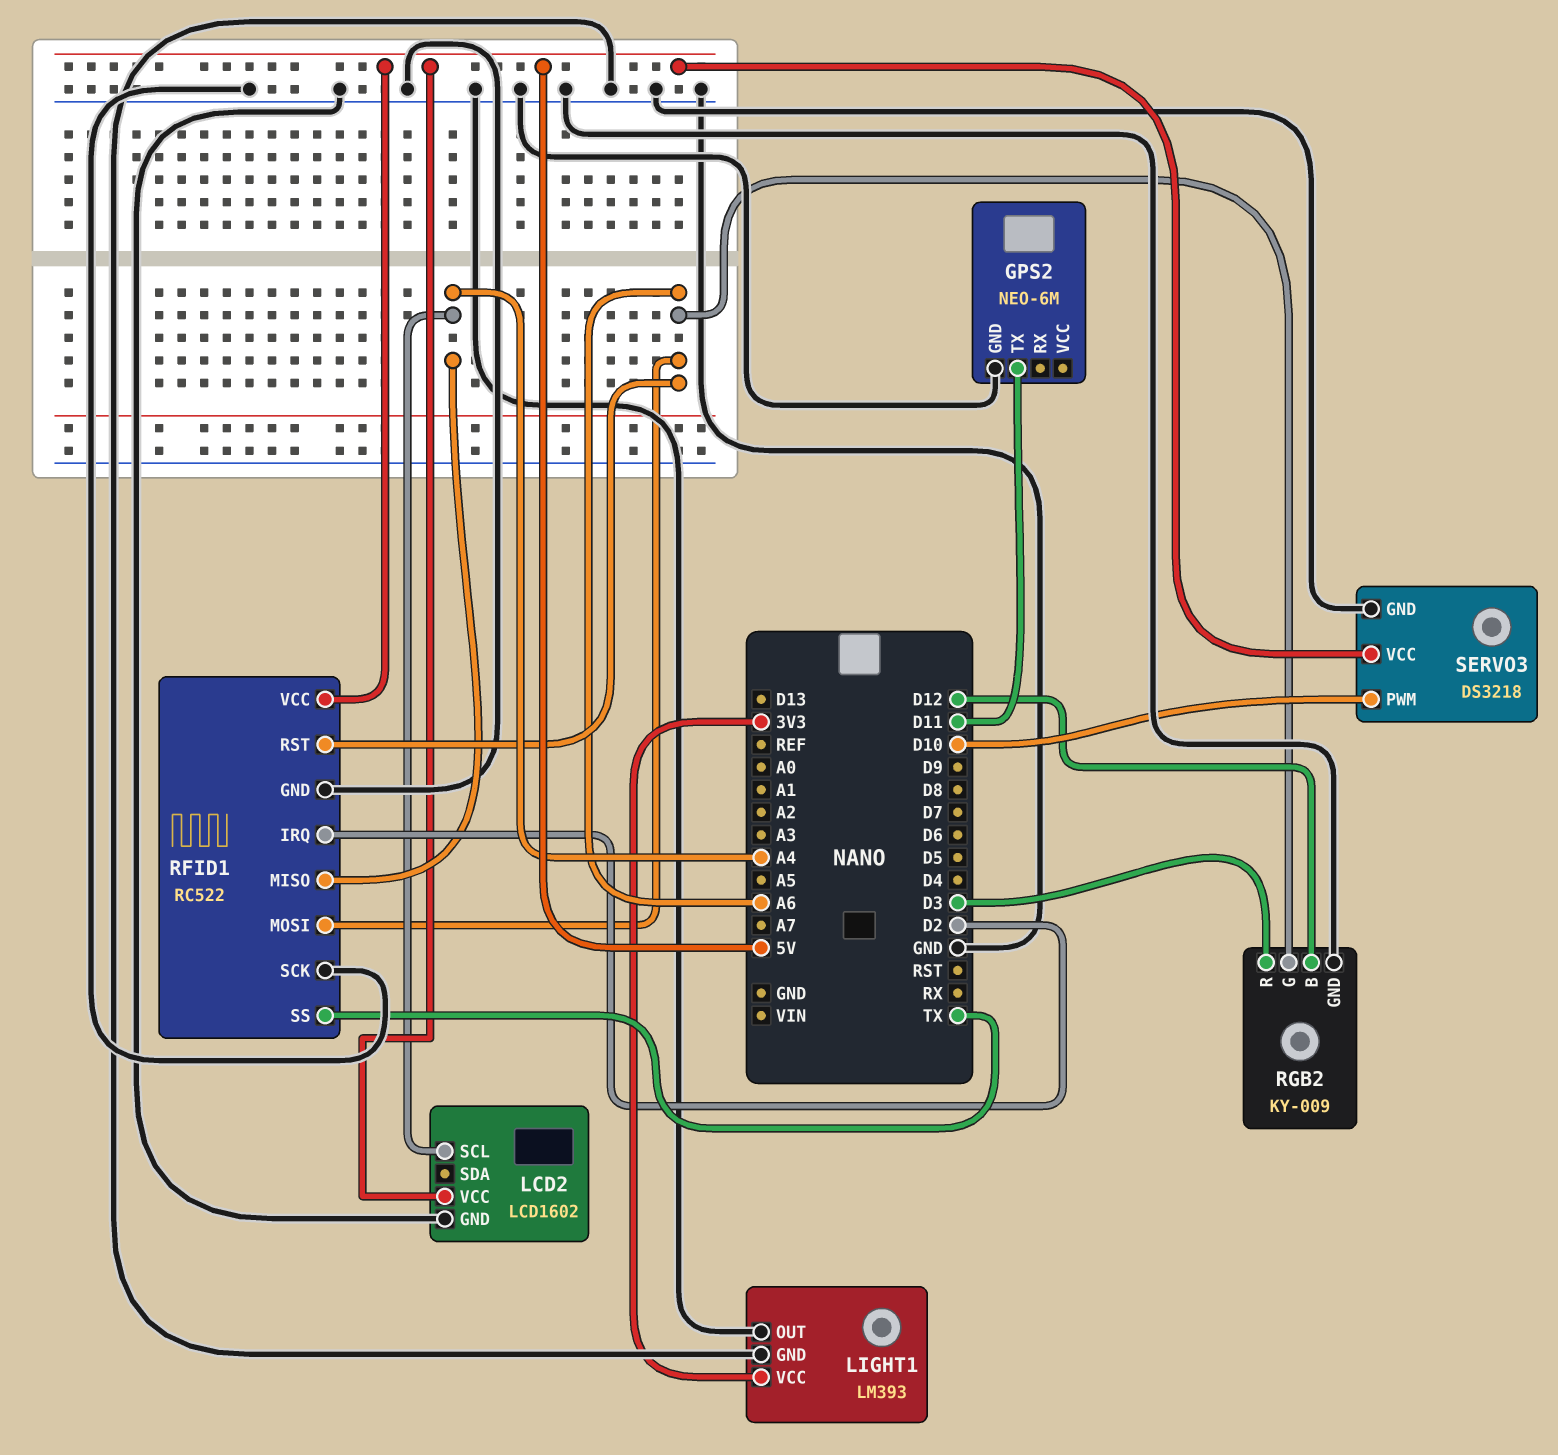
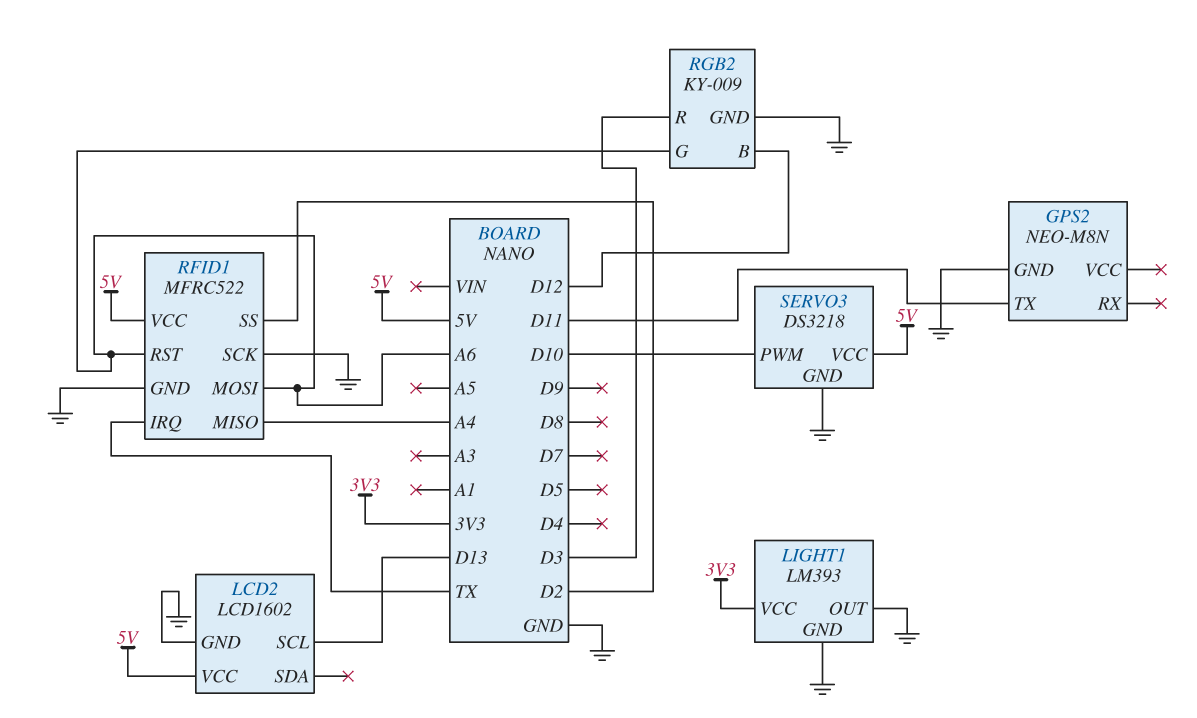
GPS2: NEO-6M -> NEO-M8N
LCD2 pin SCL: A4 -> D13
RFID1: RC522 -> MFRC522
RFID1 pin IRQ: D2 -> TX
RFID1 pin SS: TX -> D2

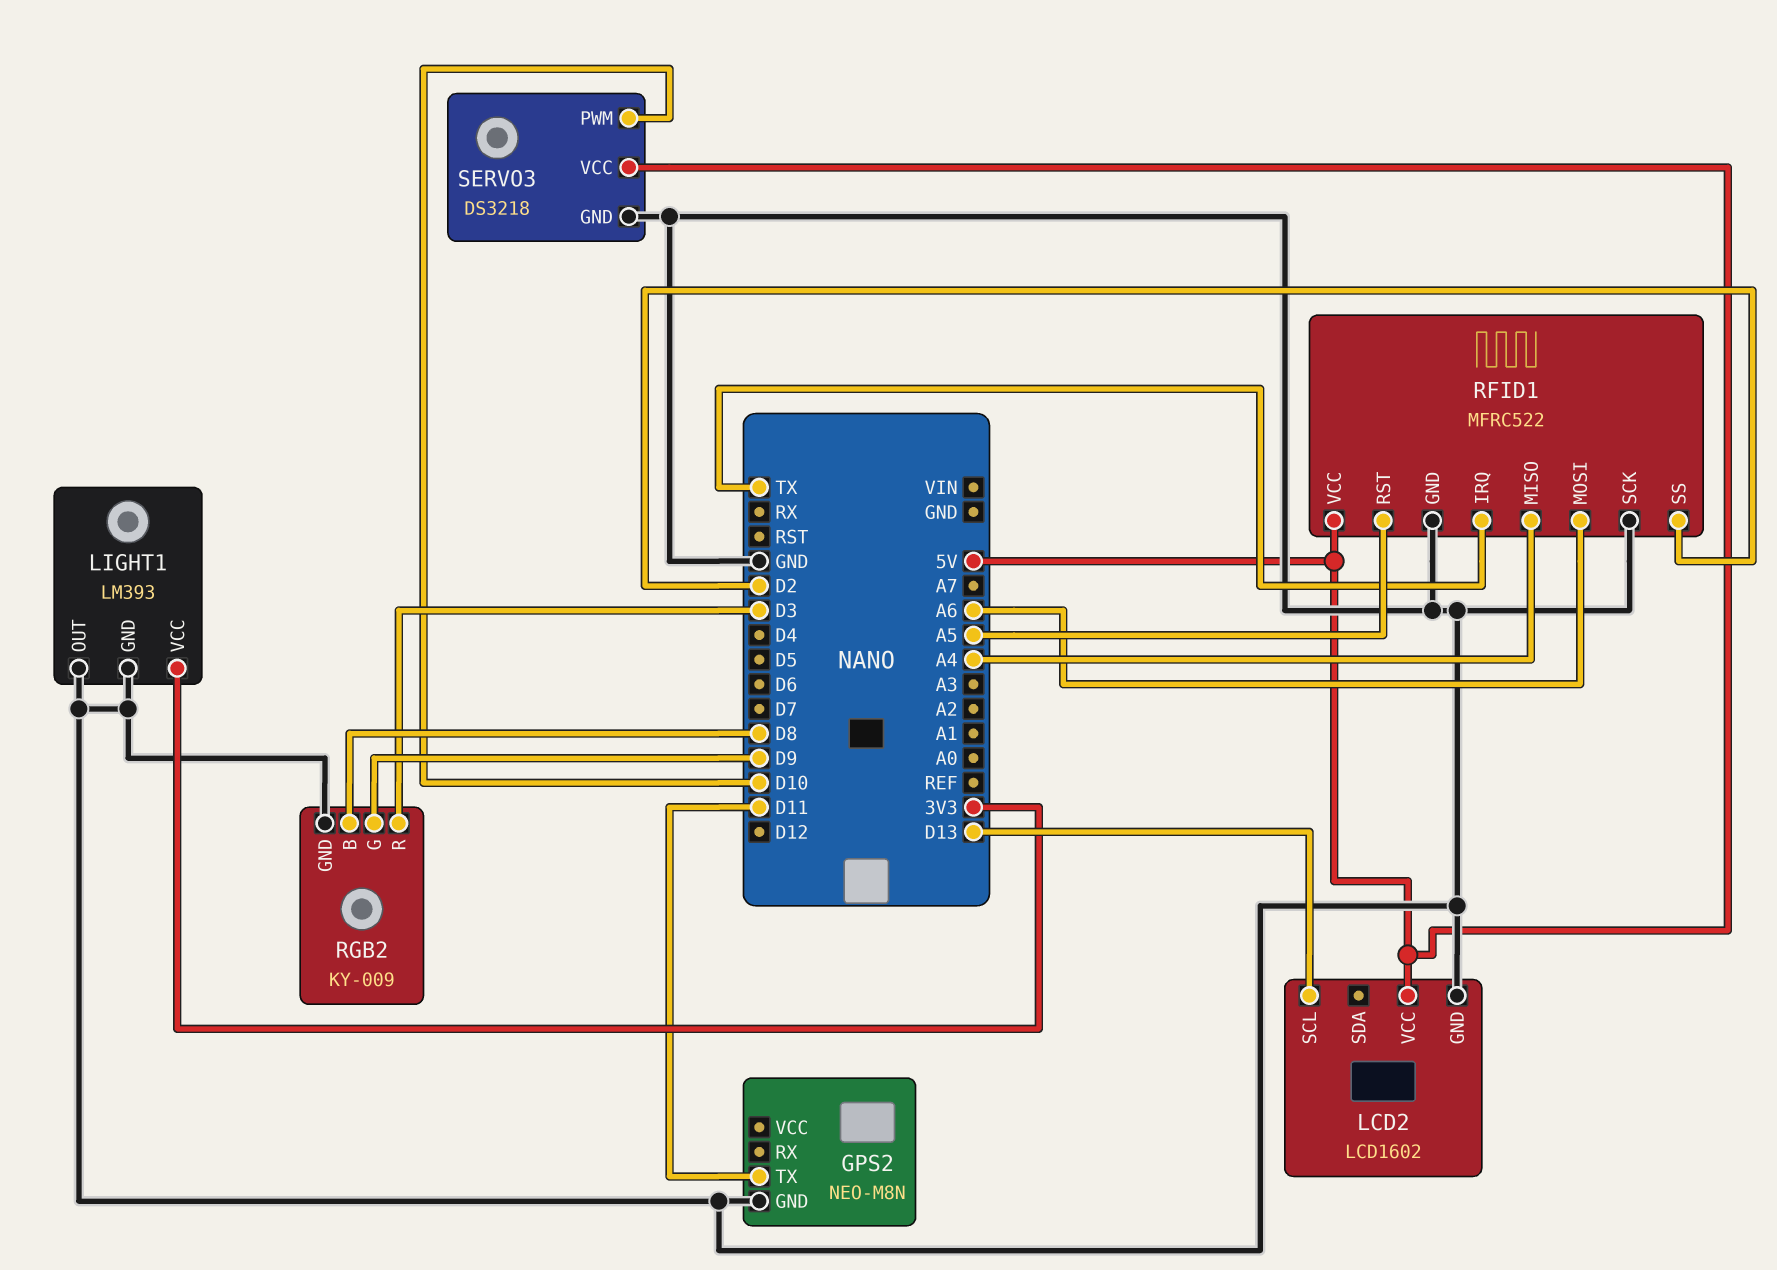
RFID1 pin RST: A6 -> A5
RGB2 pin B: D12 -> D8
RGB2 pin G: A6 -> D9

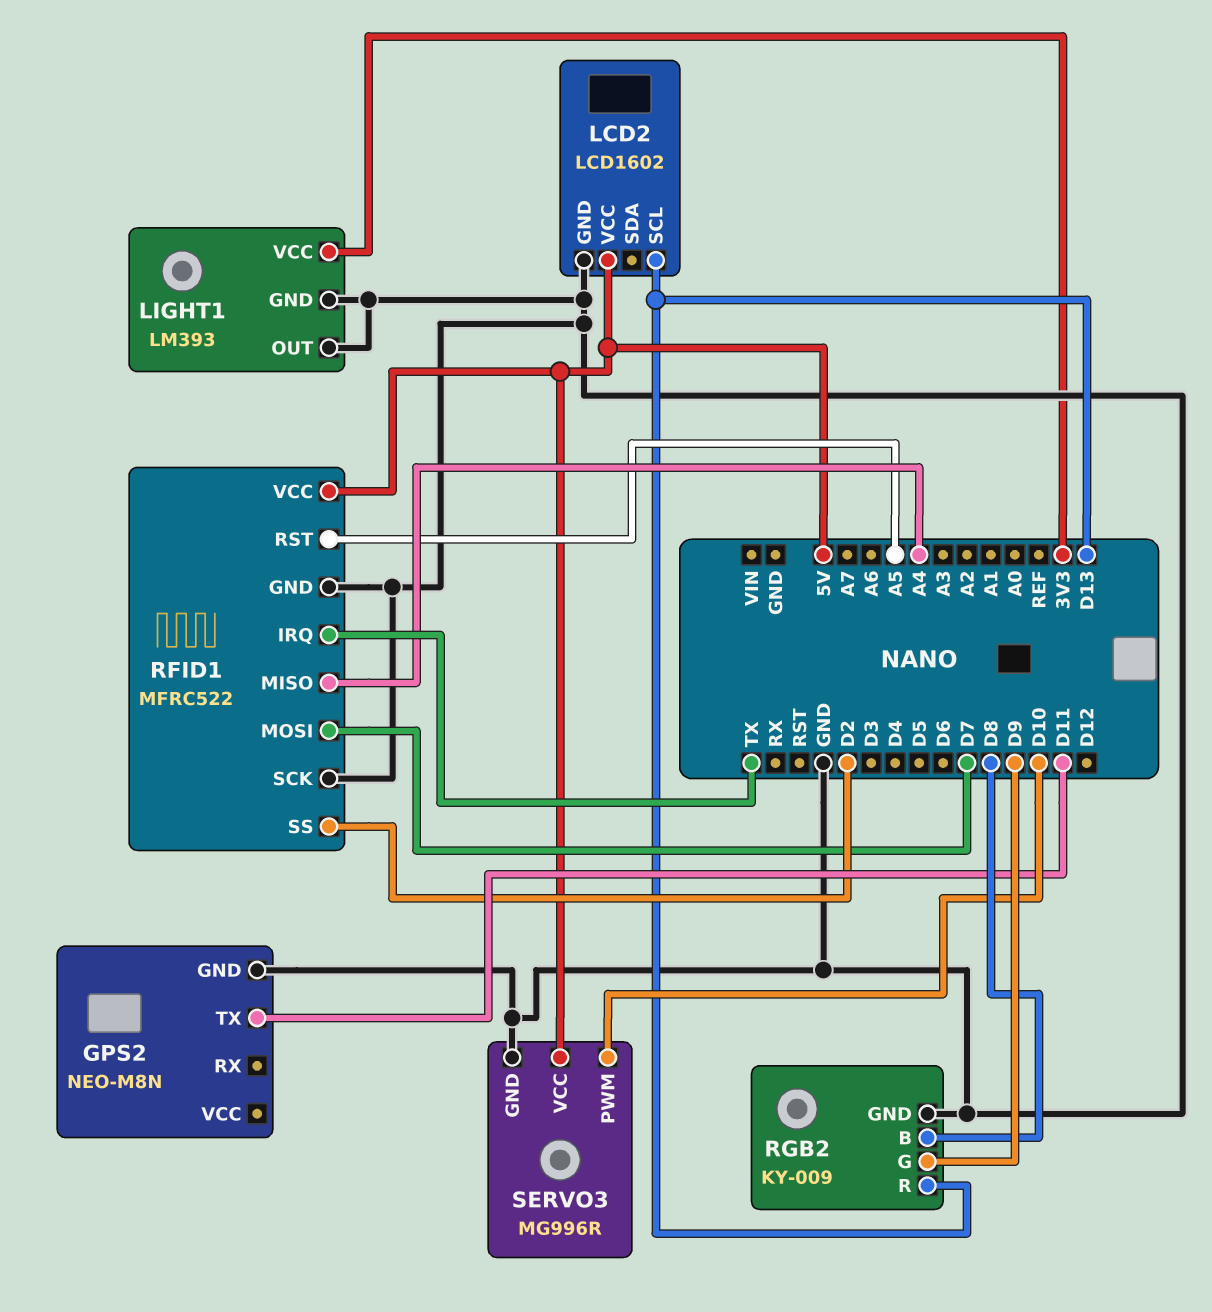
RFID1 pin MOSI: A6 -> D7
RGB2 pin R: D3 -> D13
SERVO3: DS3218 -> MG996R

